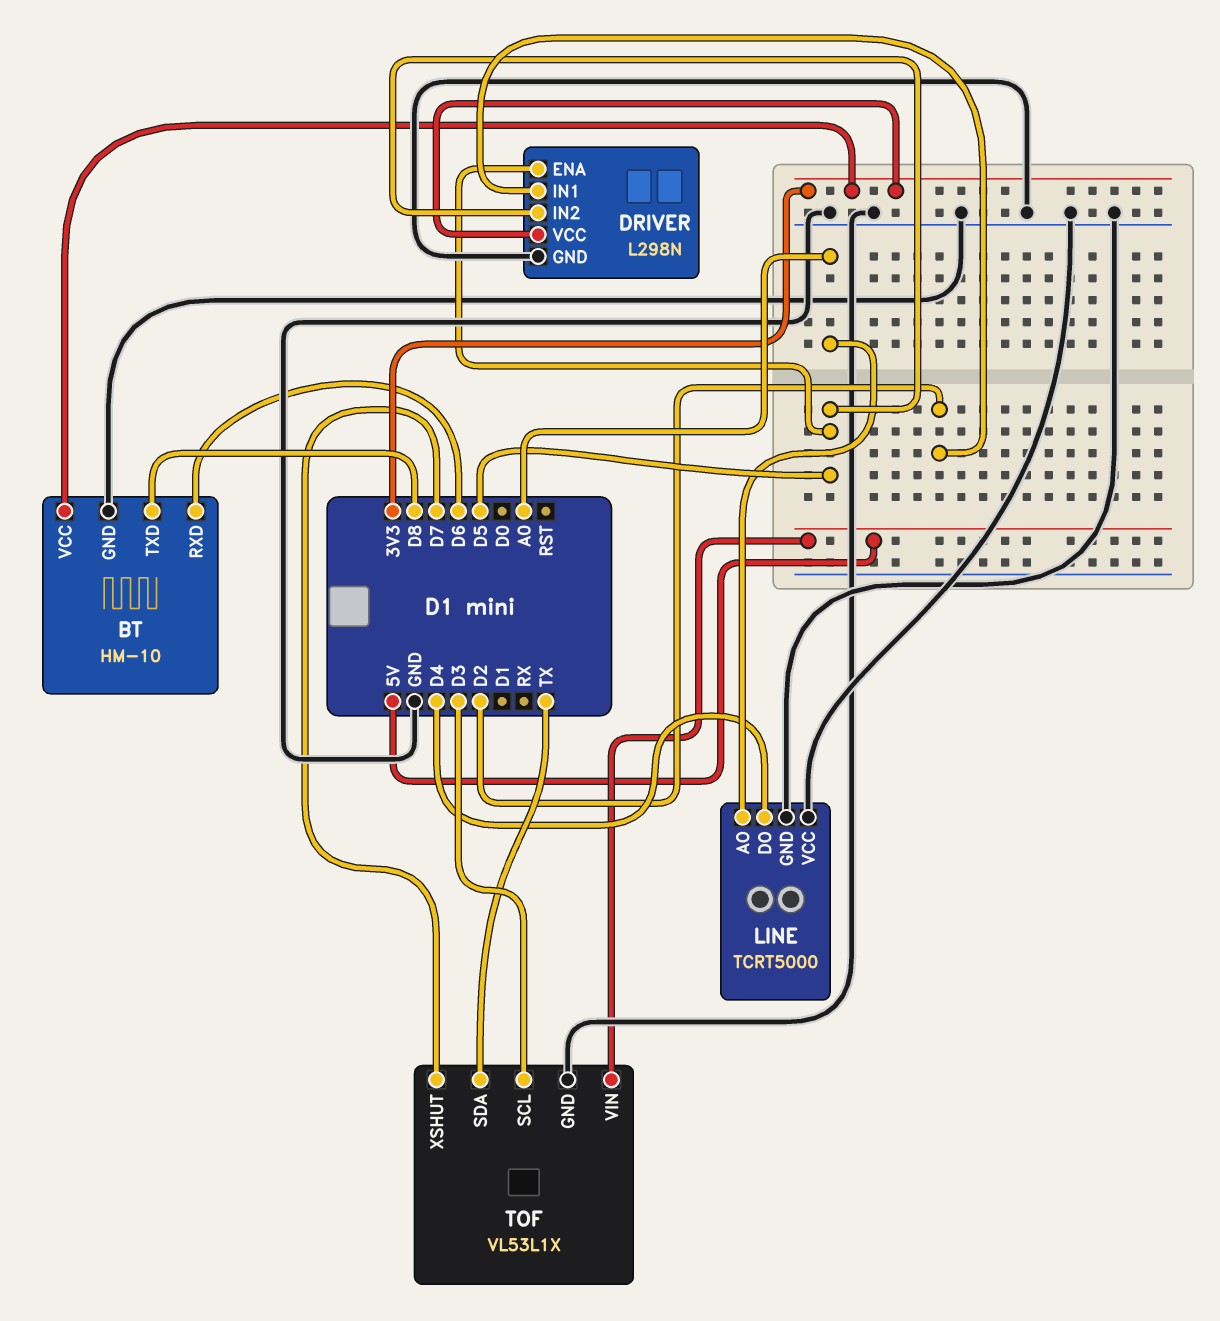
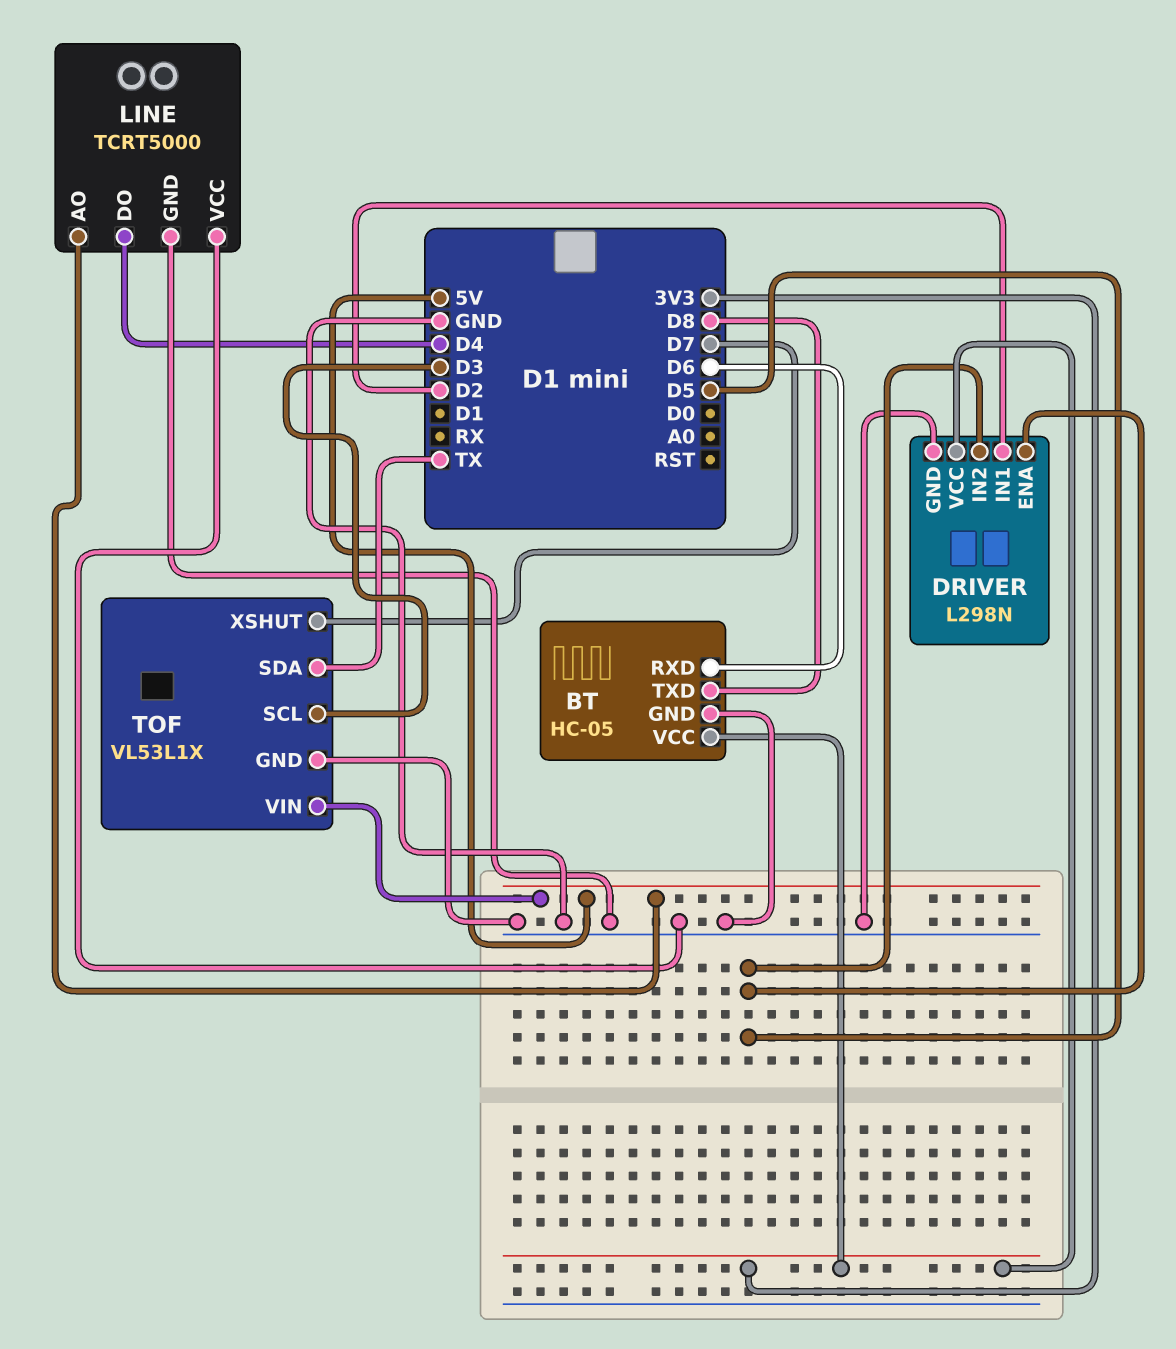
BT: HM-10 -> HC-05
LINE pin AO: A0 -> 5V

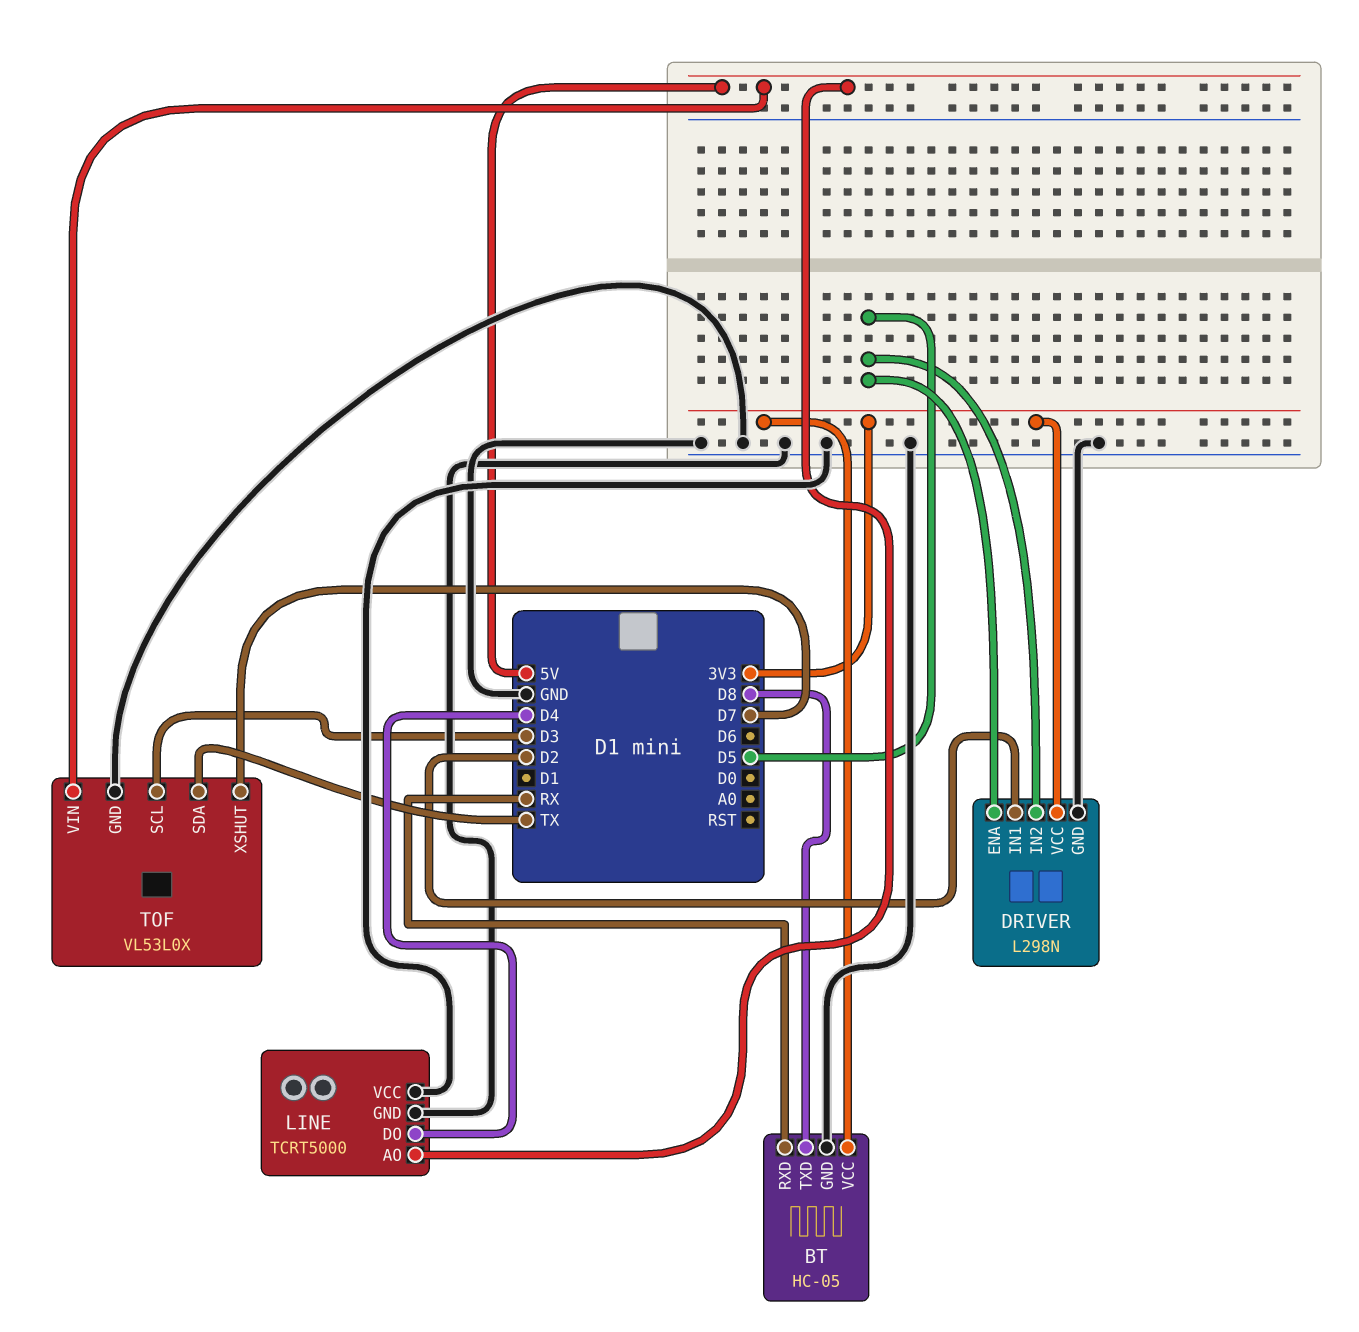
BT pin RXD: D6 -> RX
TOF: VL53L1X -> VL53L0X

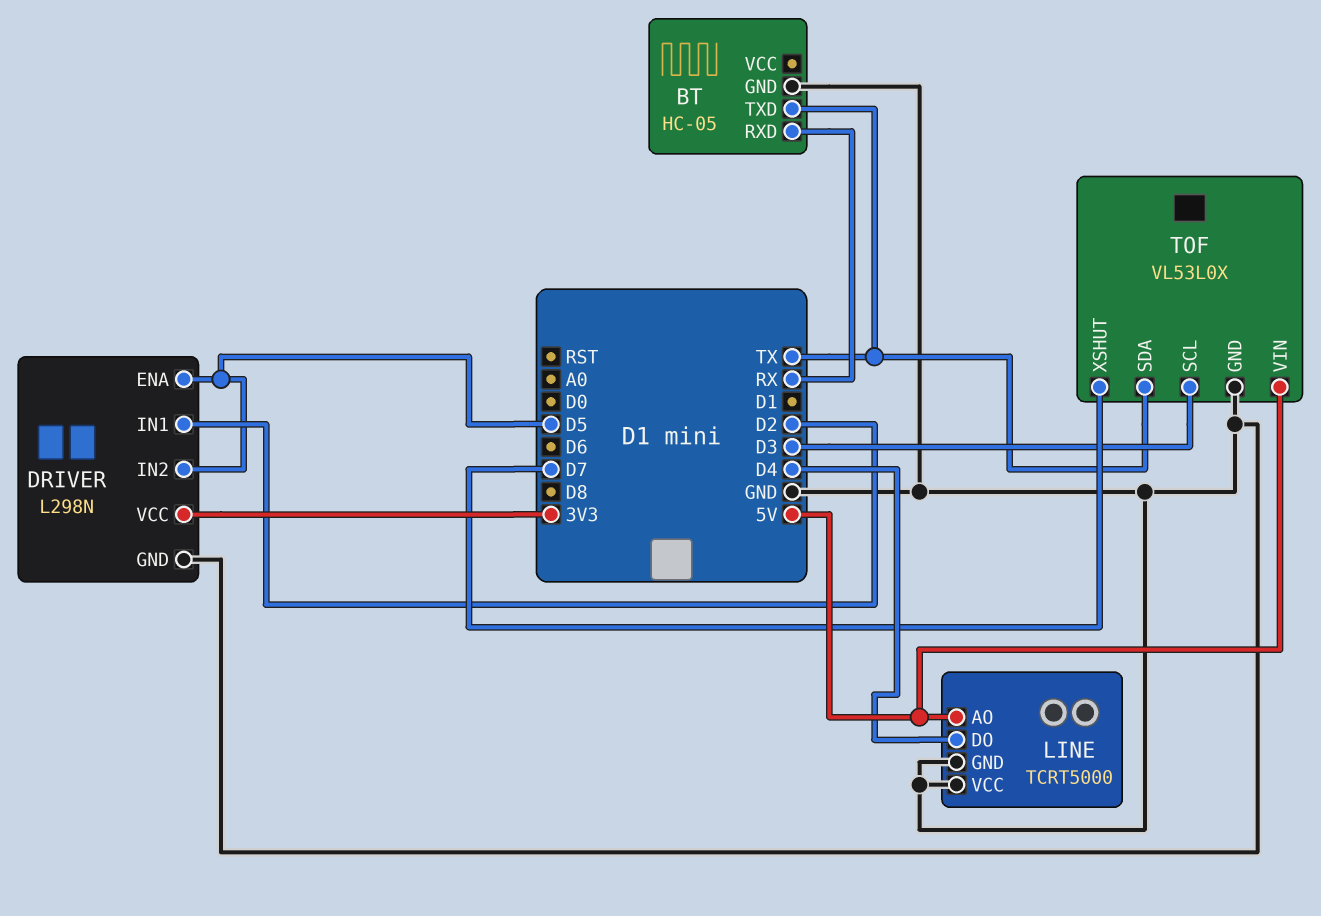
BT pin TXD: D8 -> TX
BT pin VCC: 3V3 -> none

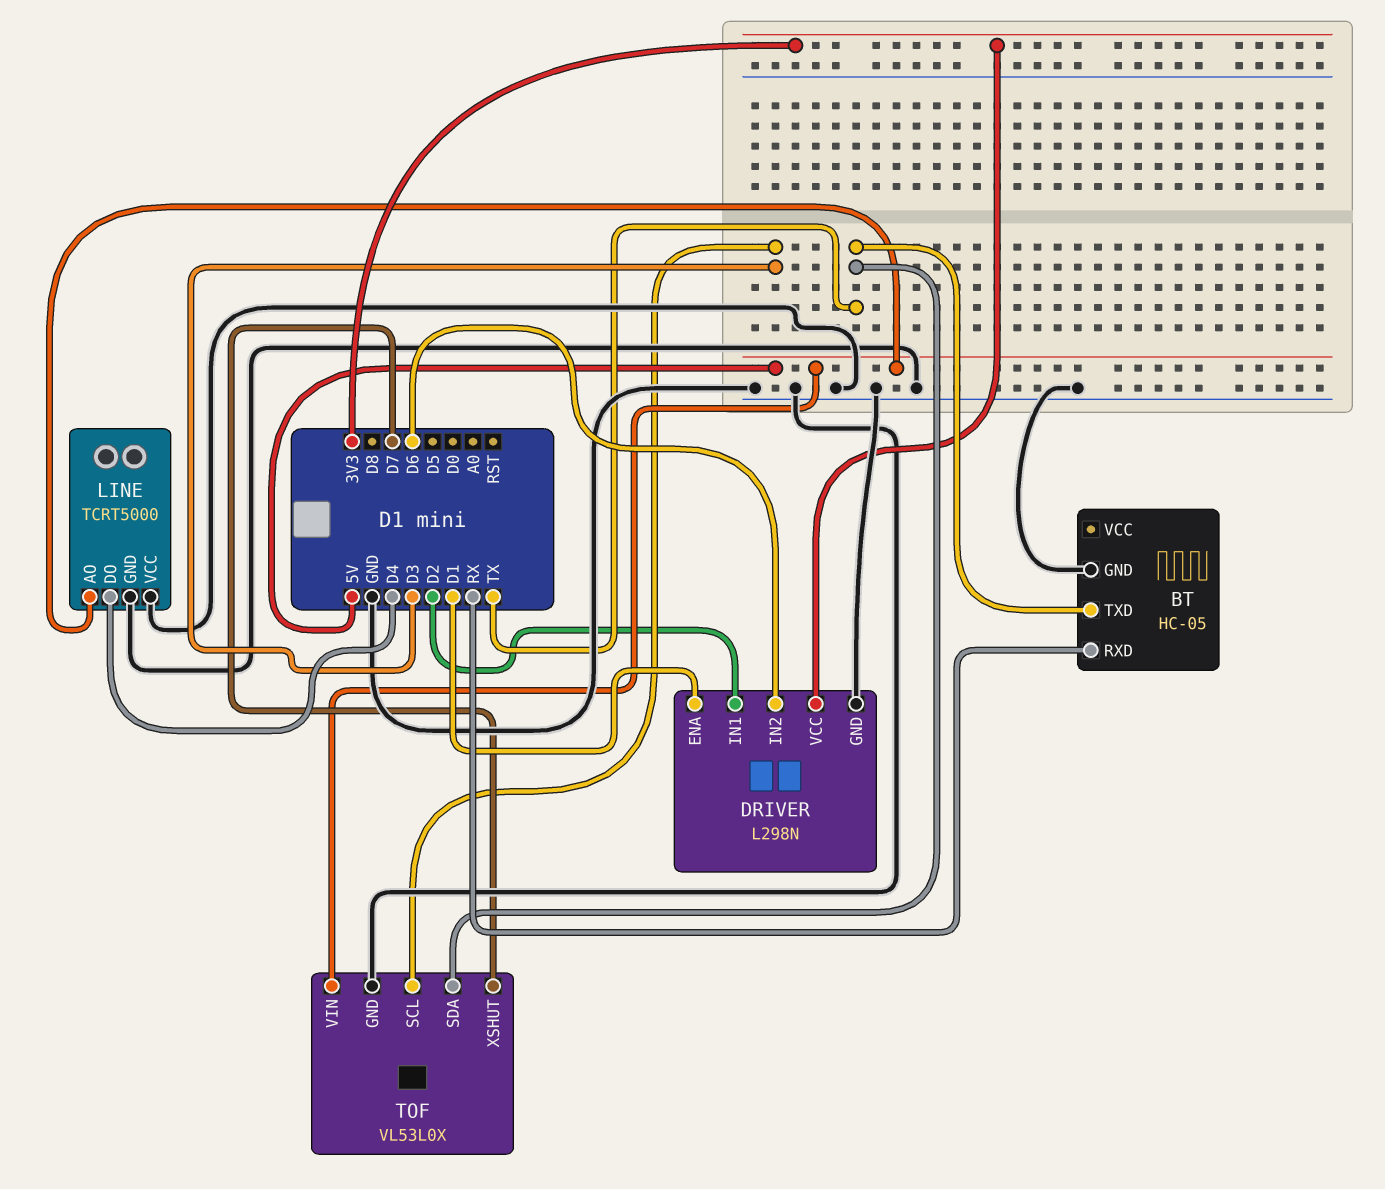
DRIVER pin ENA: D5 -> D1
DRIVER pin IN2: D5 -> D6

